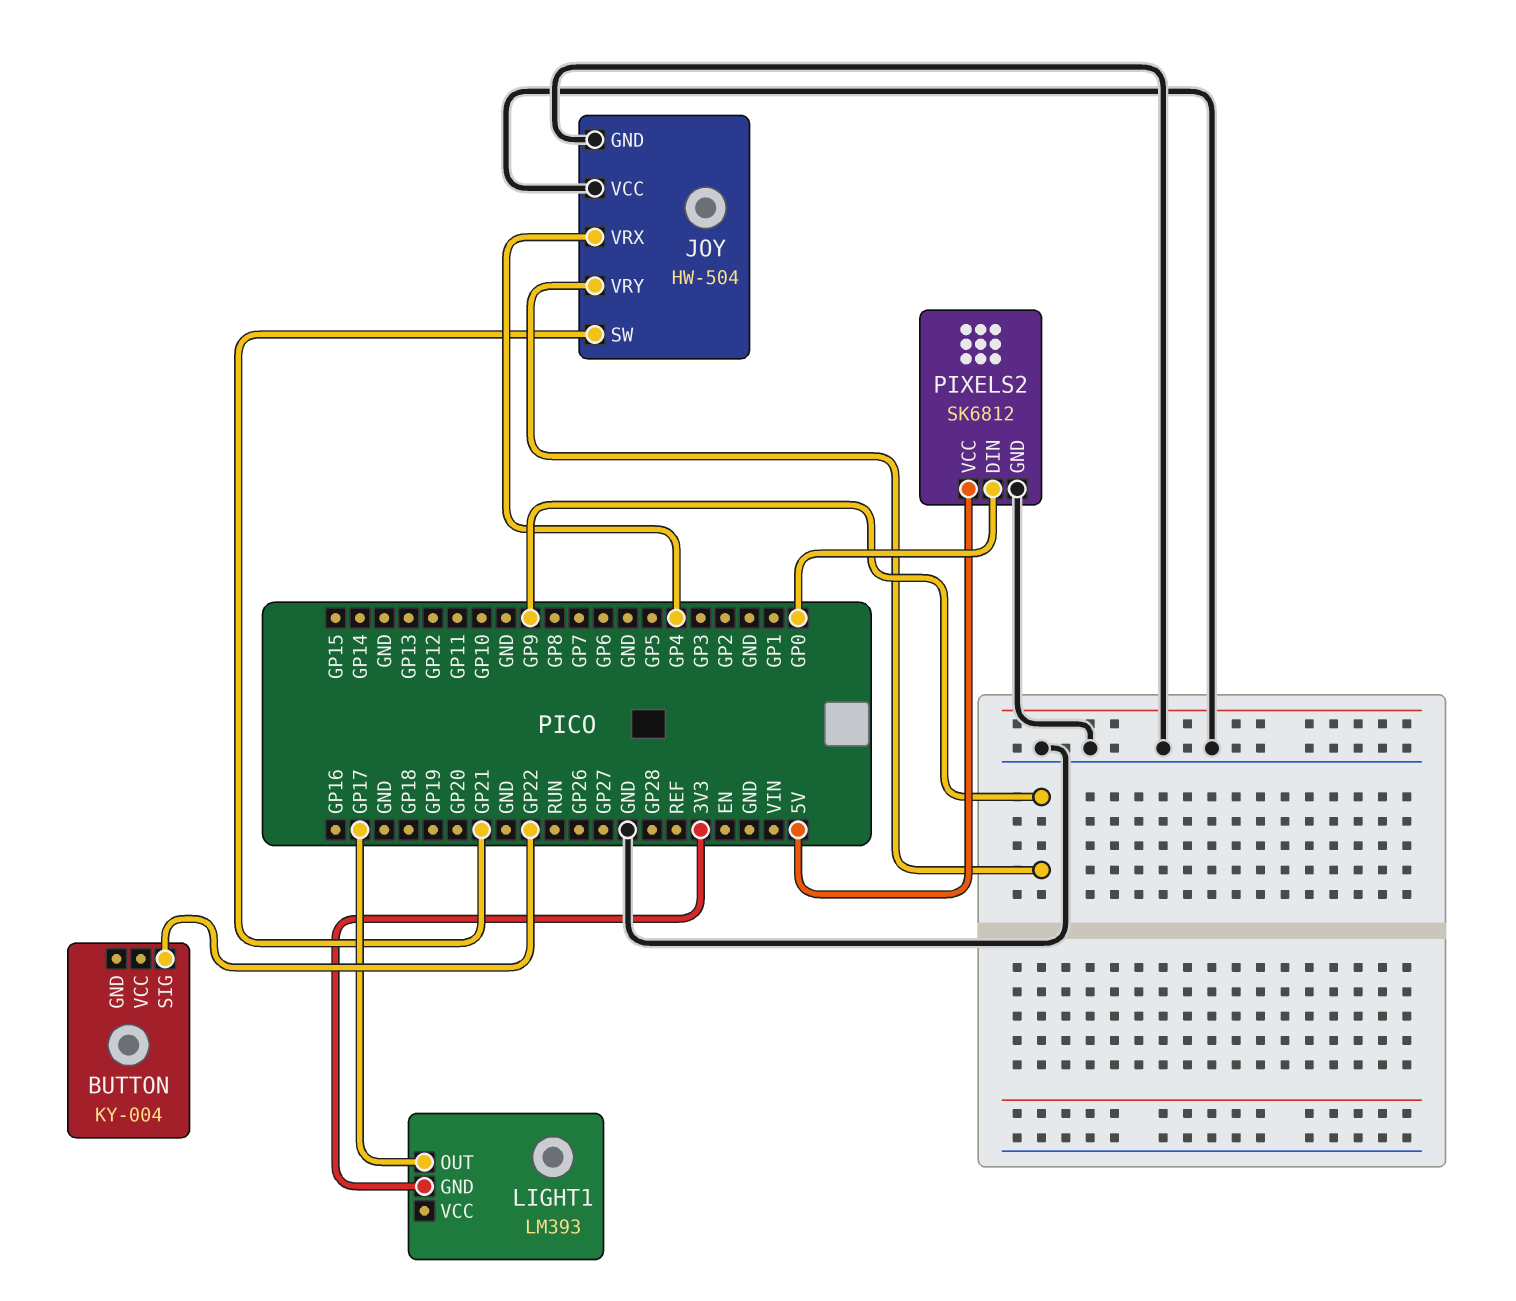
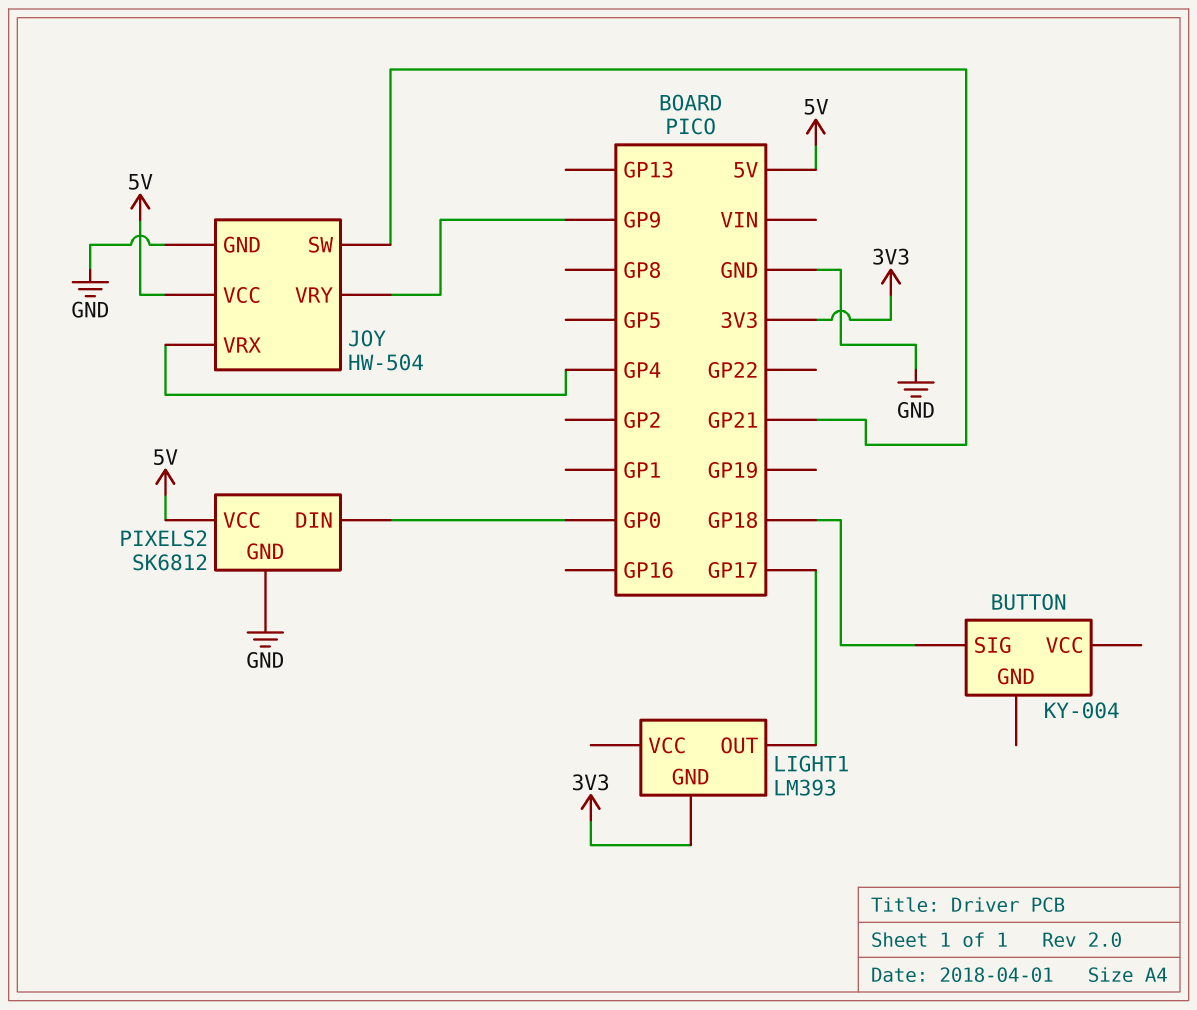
BUTTON pin SIG: GP22 -> GP18
JOY pin VCC: GND -> 5V

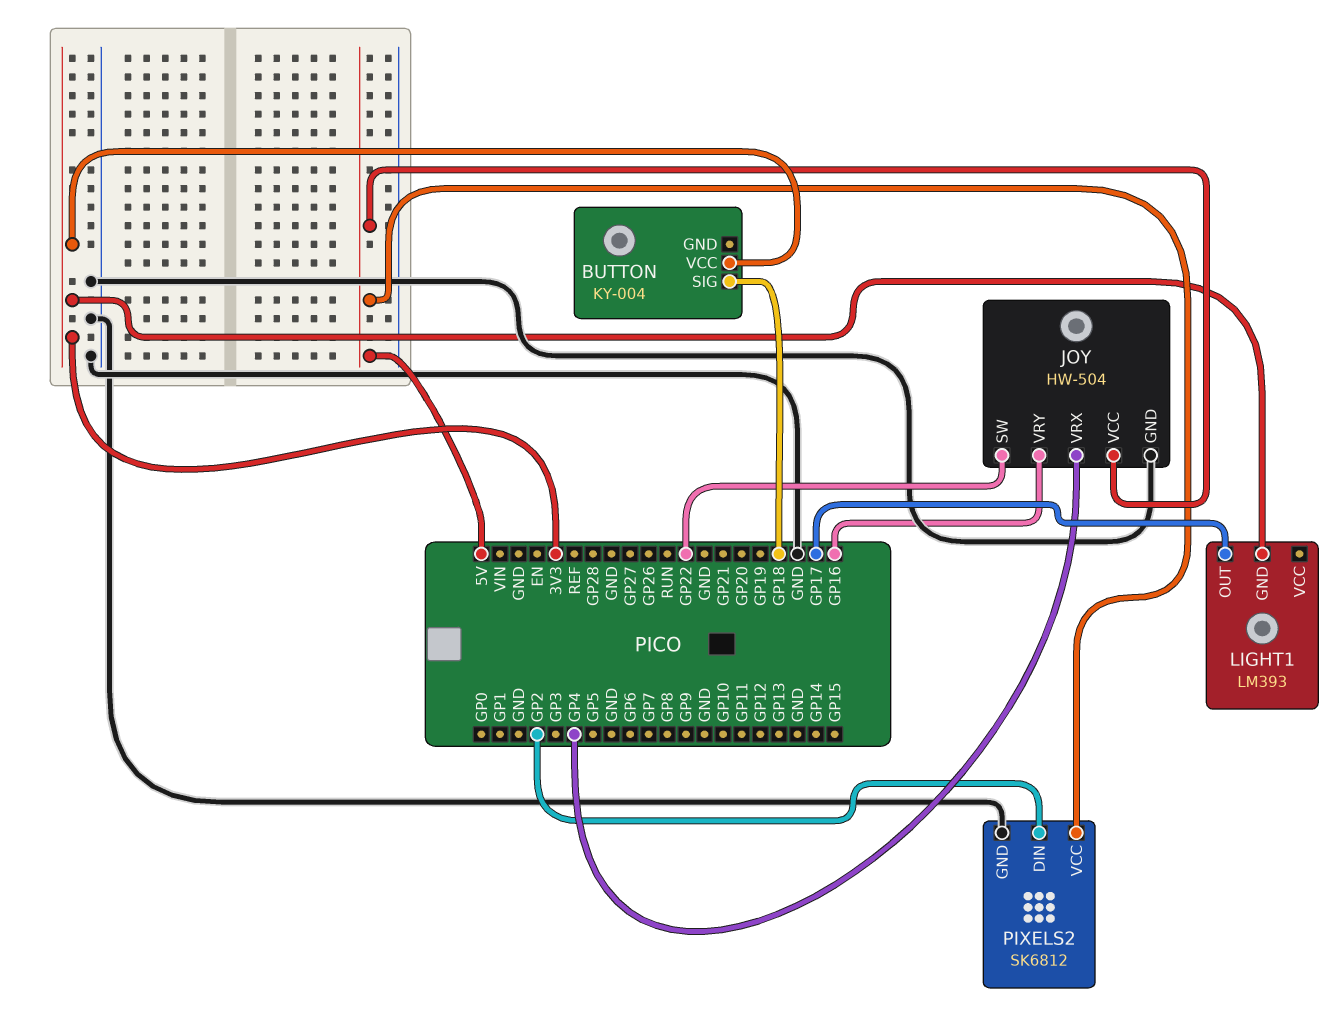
BUTTON pin VCC: none -> 3V3
JOY pin SW: GP21 -> GP22
JOY pin VRY: GP9 -> GP16
PIXELS2 pin DIN: GP0 -> GP2

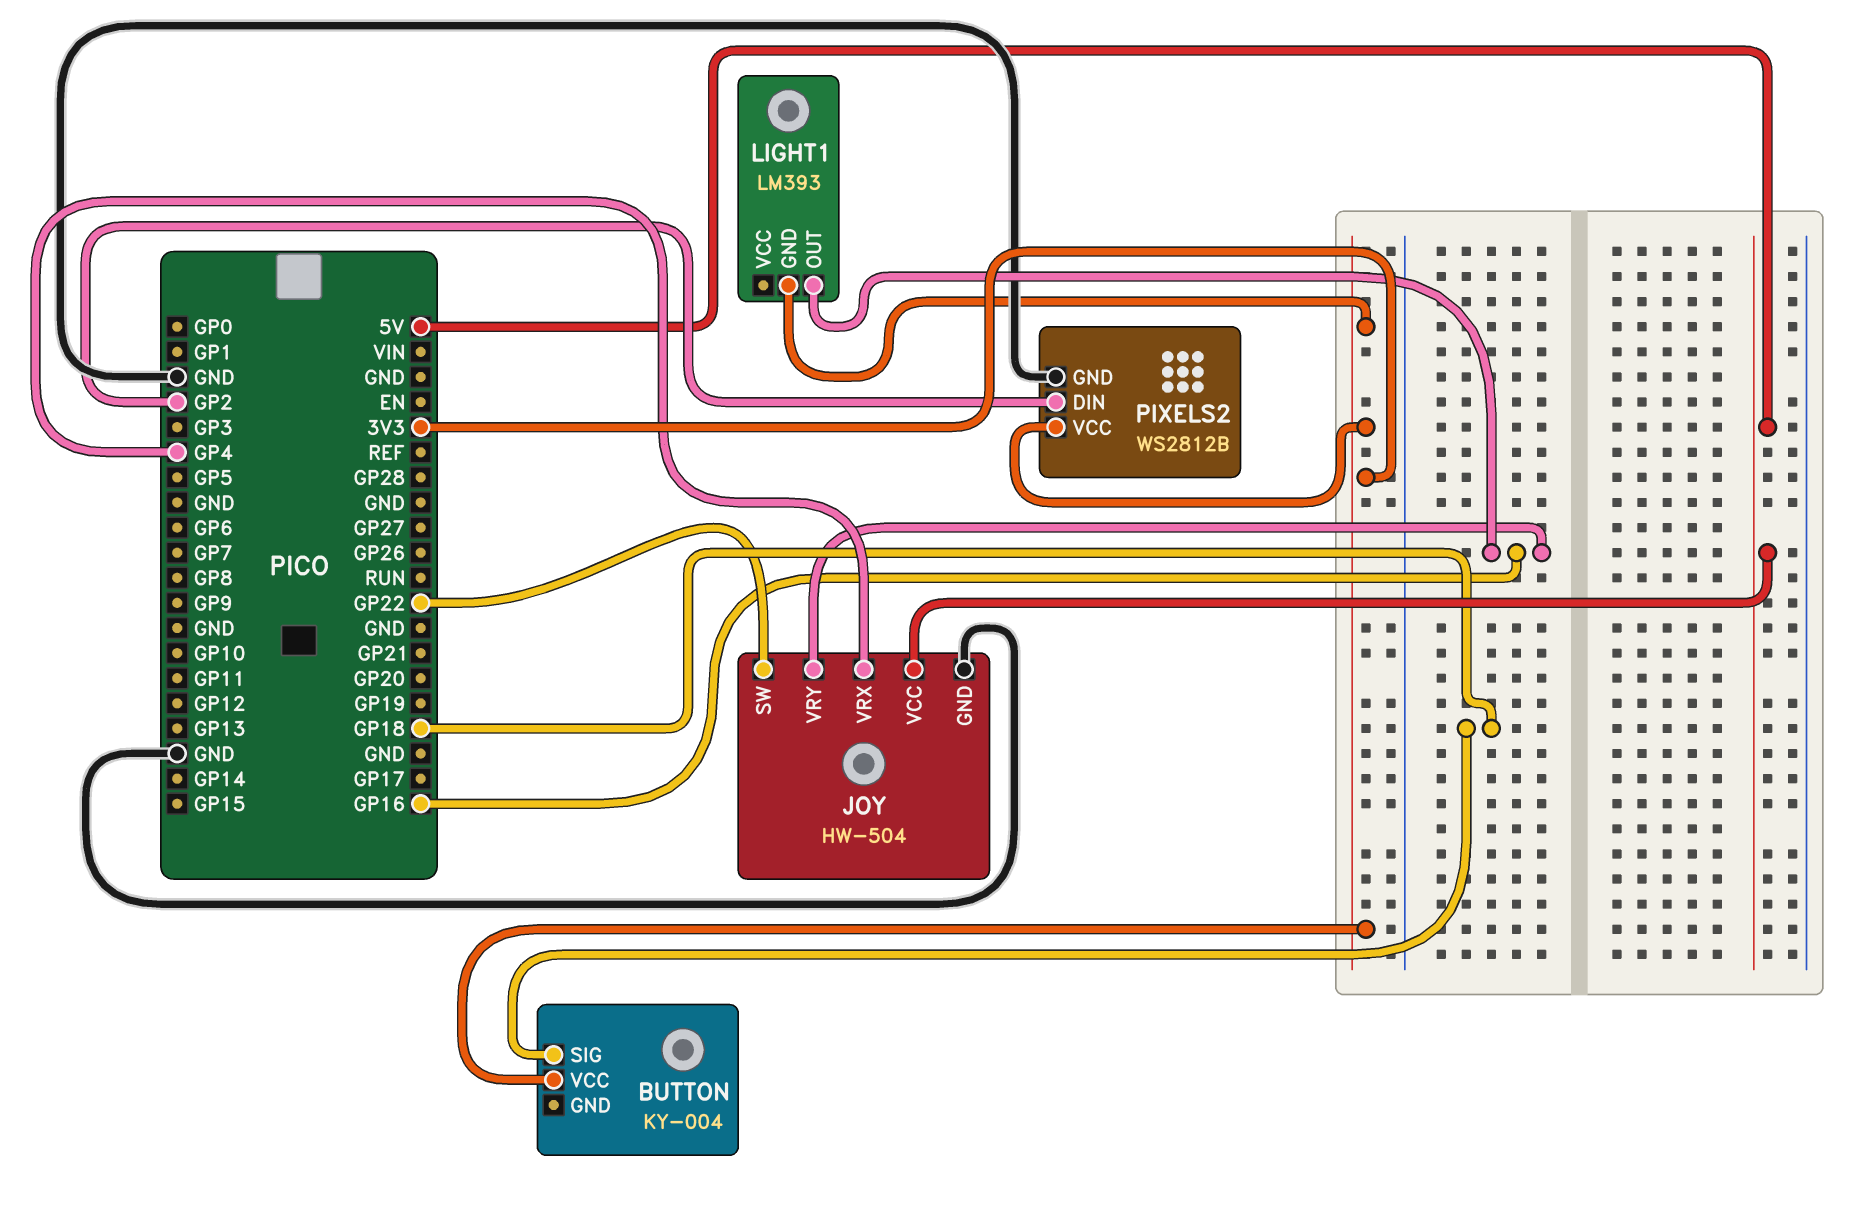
LIGHT1 pin OUT: GP17 -> GP16
PIXELS2: SK6812 -> WS2812B
PIXELS2 pin VCC: 5V -> 3V3

